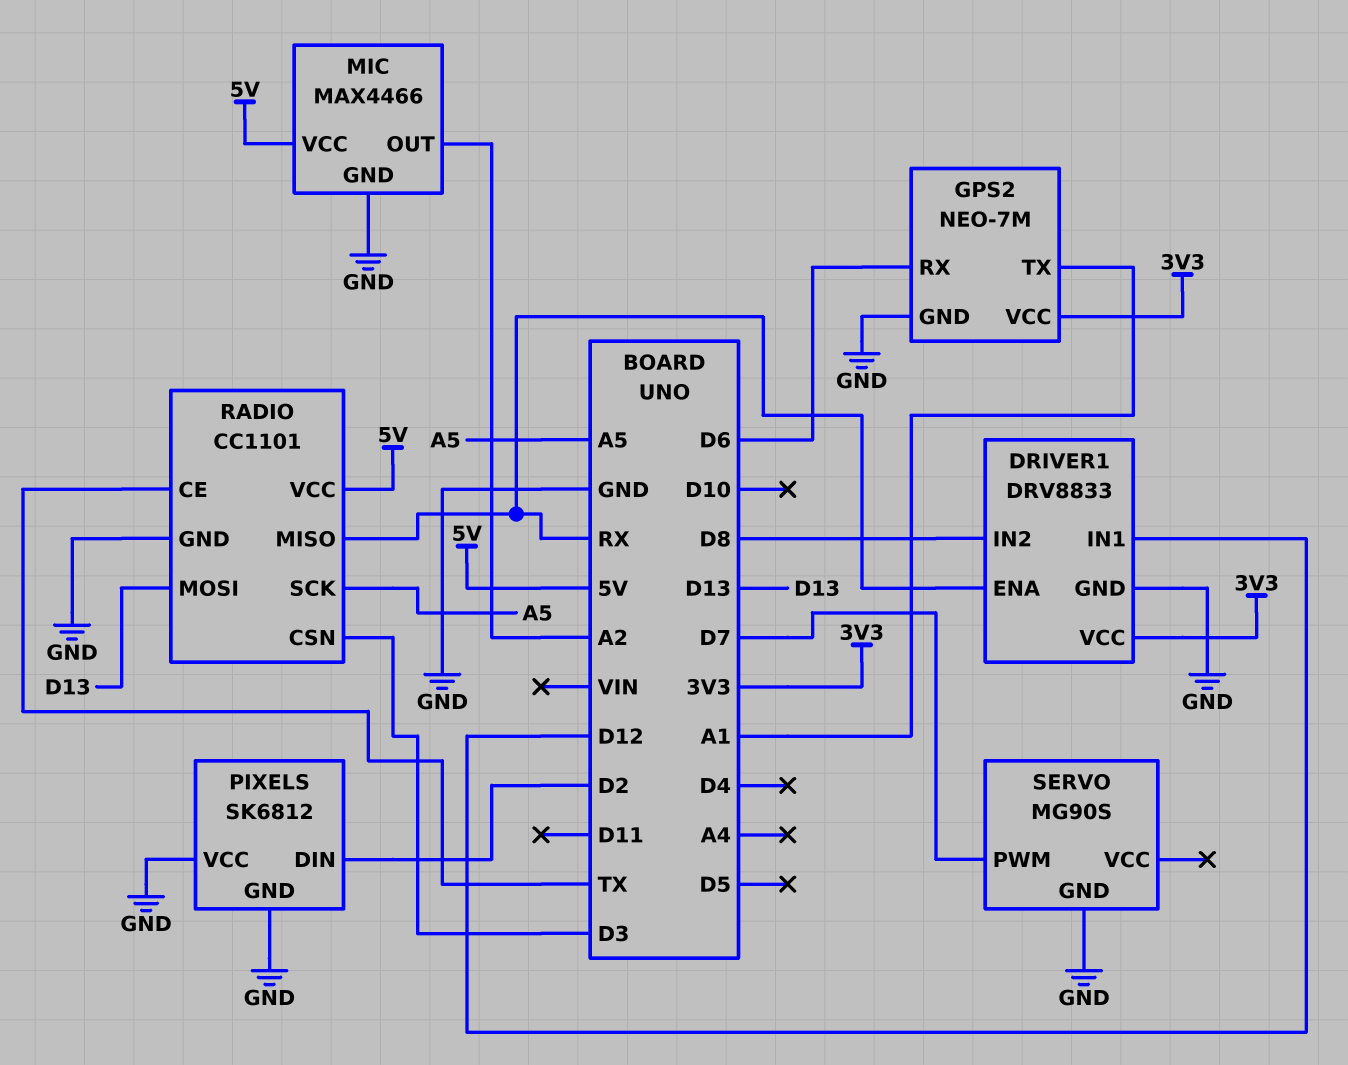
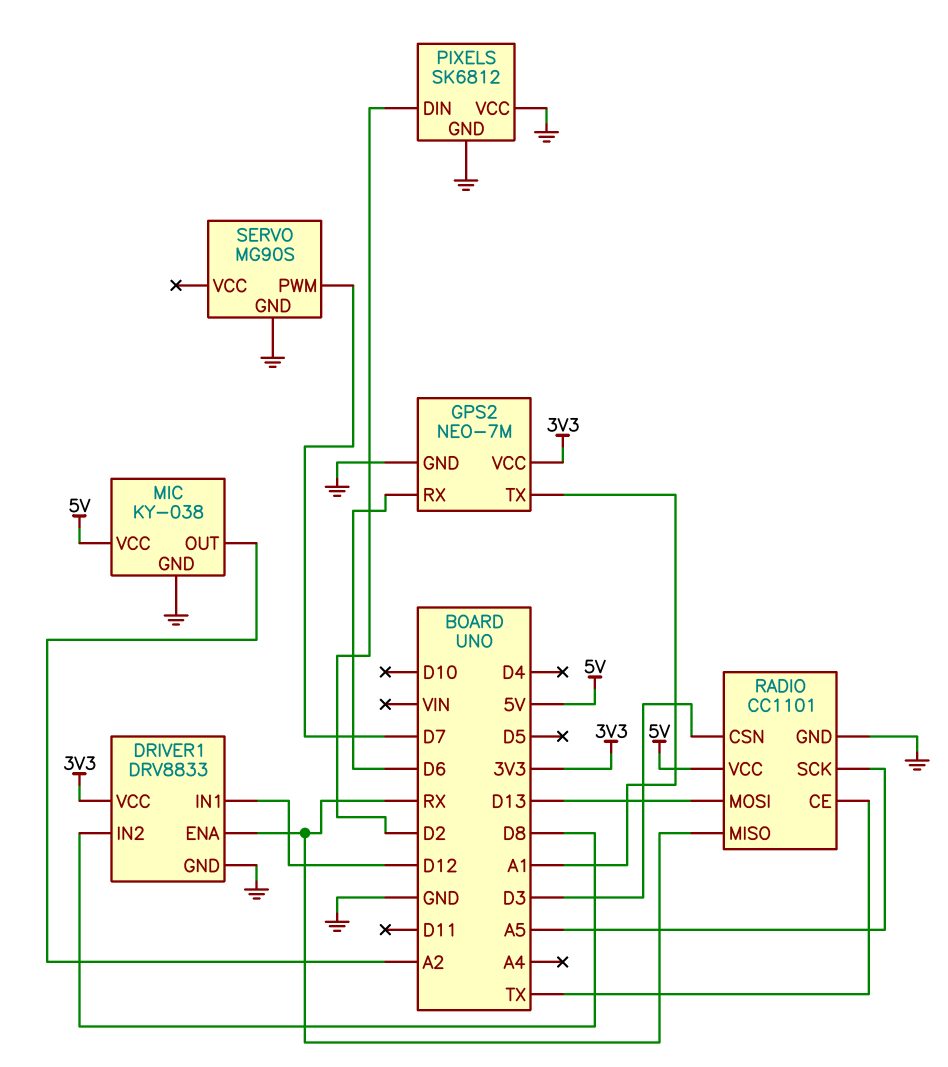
MIC: MAX4466 -> KY-038

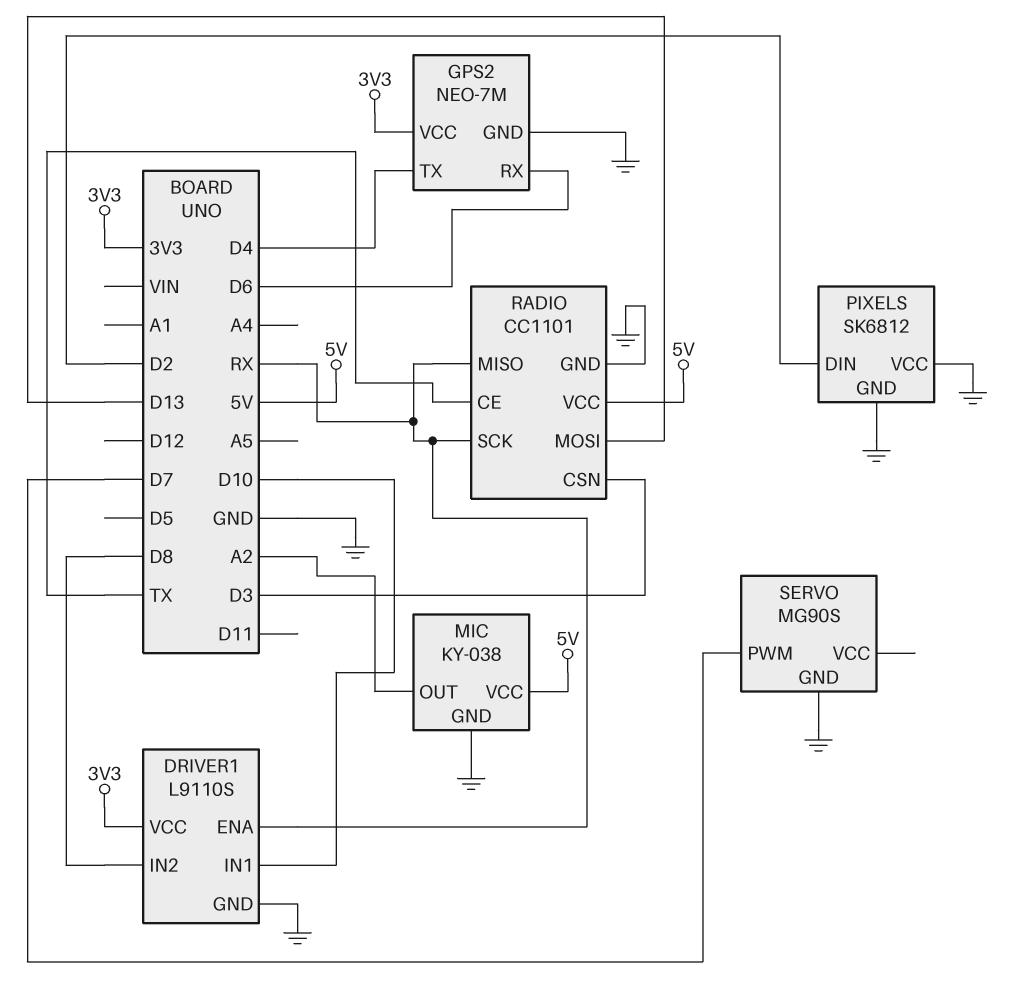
DRIVER1: DRV8833 -> L9110S
DRIVER1 pin IN1: D12 -> D10
GPS2 pin TX: A1 -> D4
RADIO pin SCK: A5 -> RX

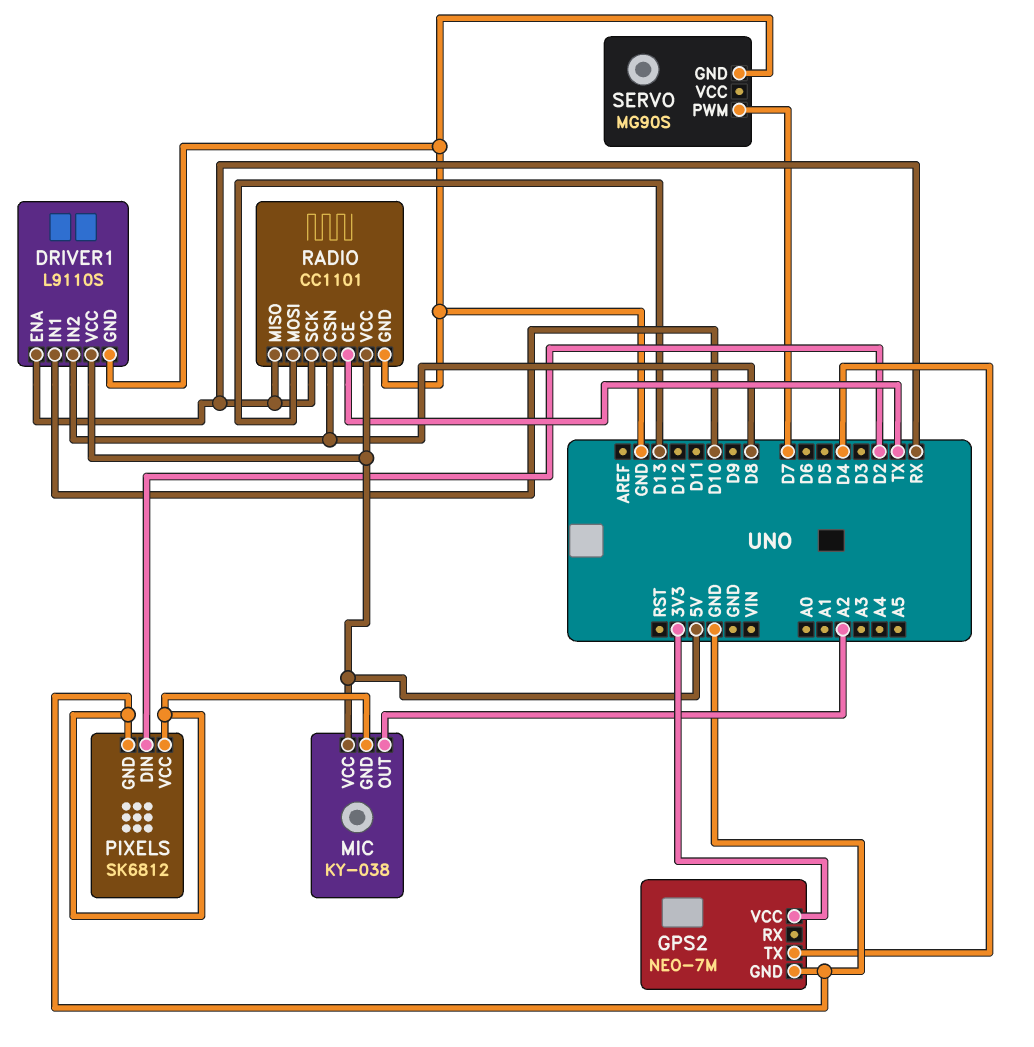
DRIVER1 pin VCC: 3V3 -> 5V
GPS2 pin RX: D6 -> none
RADIO pin CSN: D3 -> D8

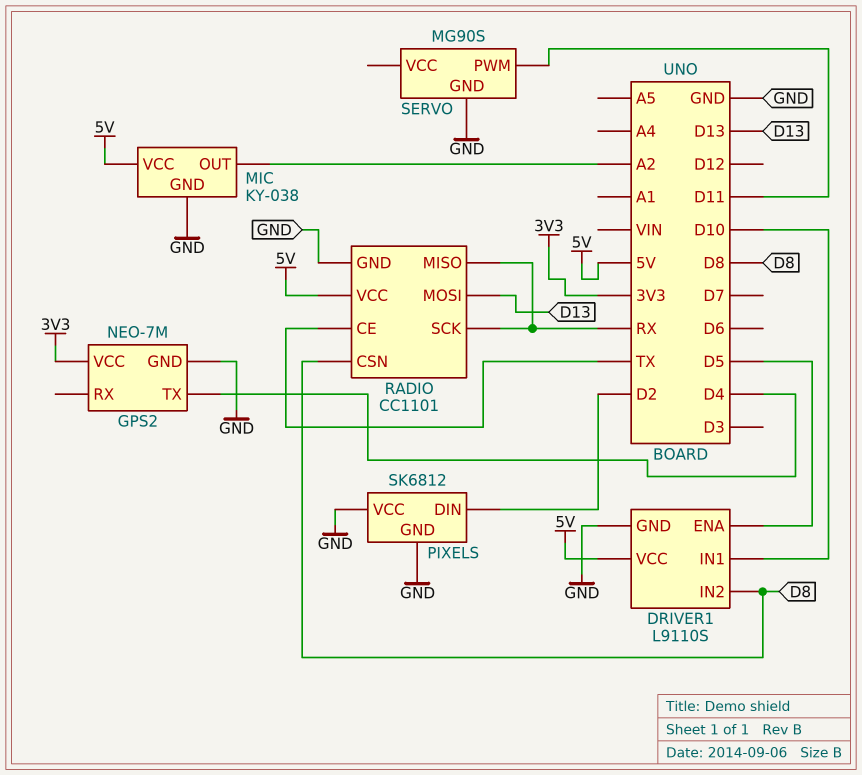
DRIVER1 pin ENA: RX -> D5
SERVO pin PWM: D7 -> D11

